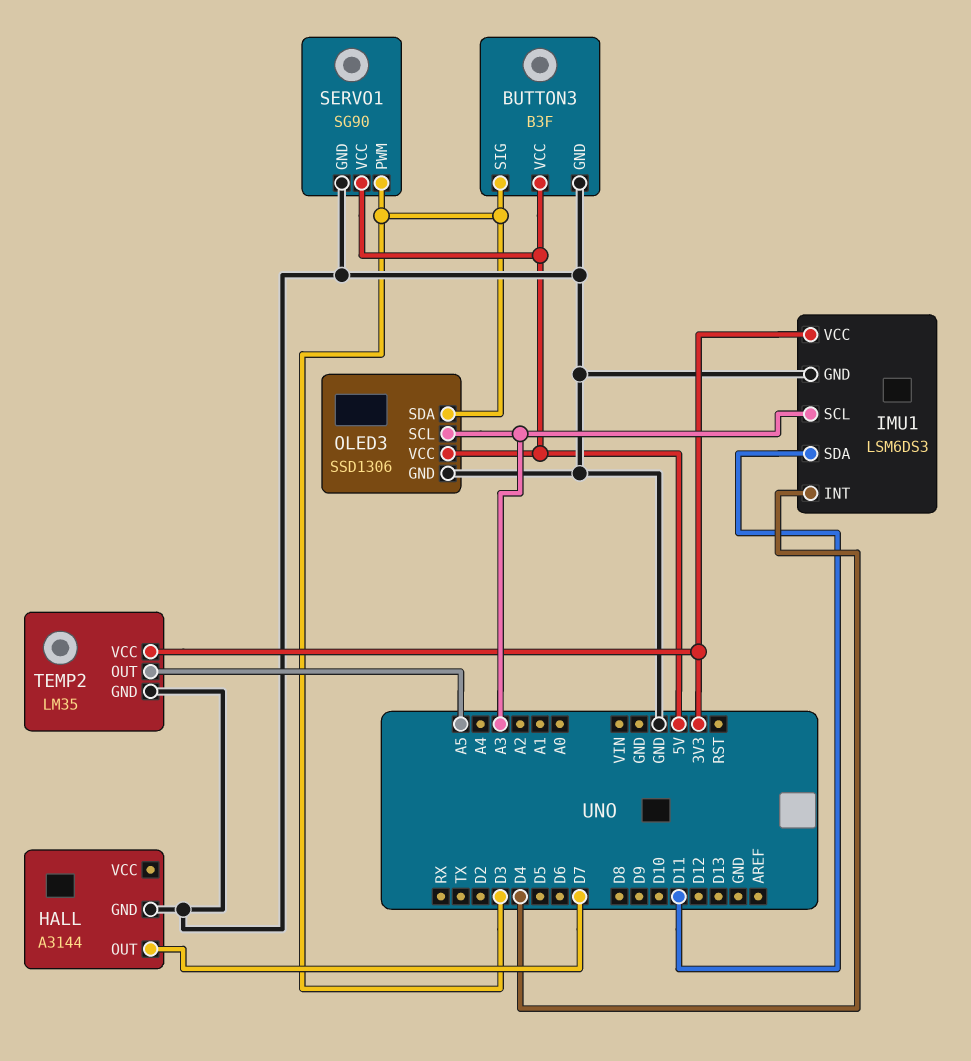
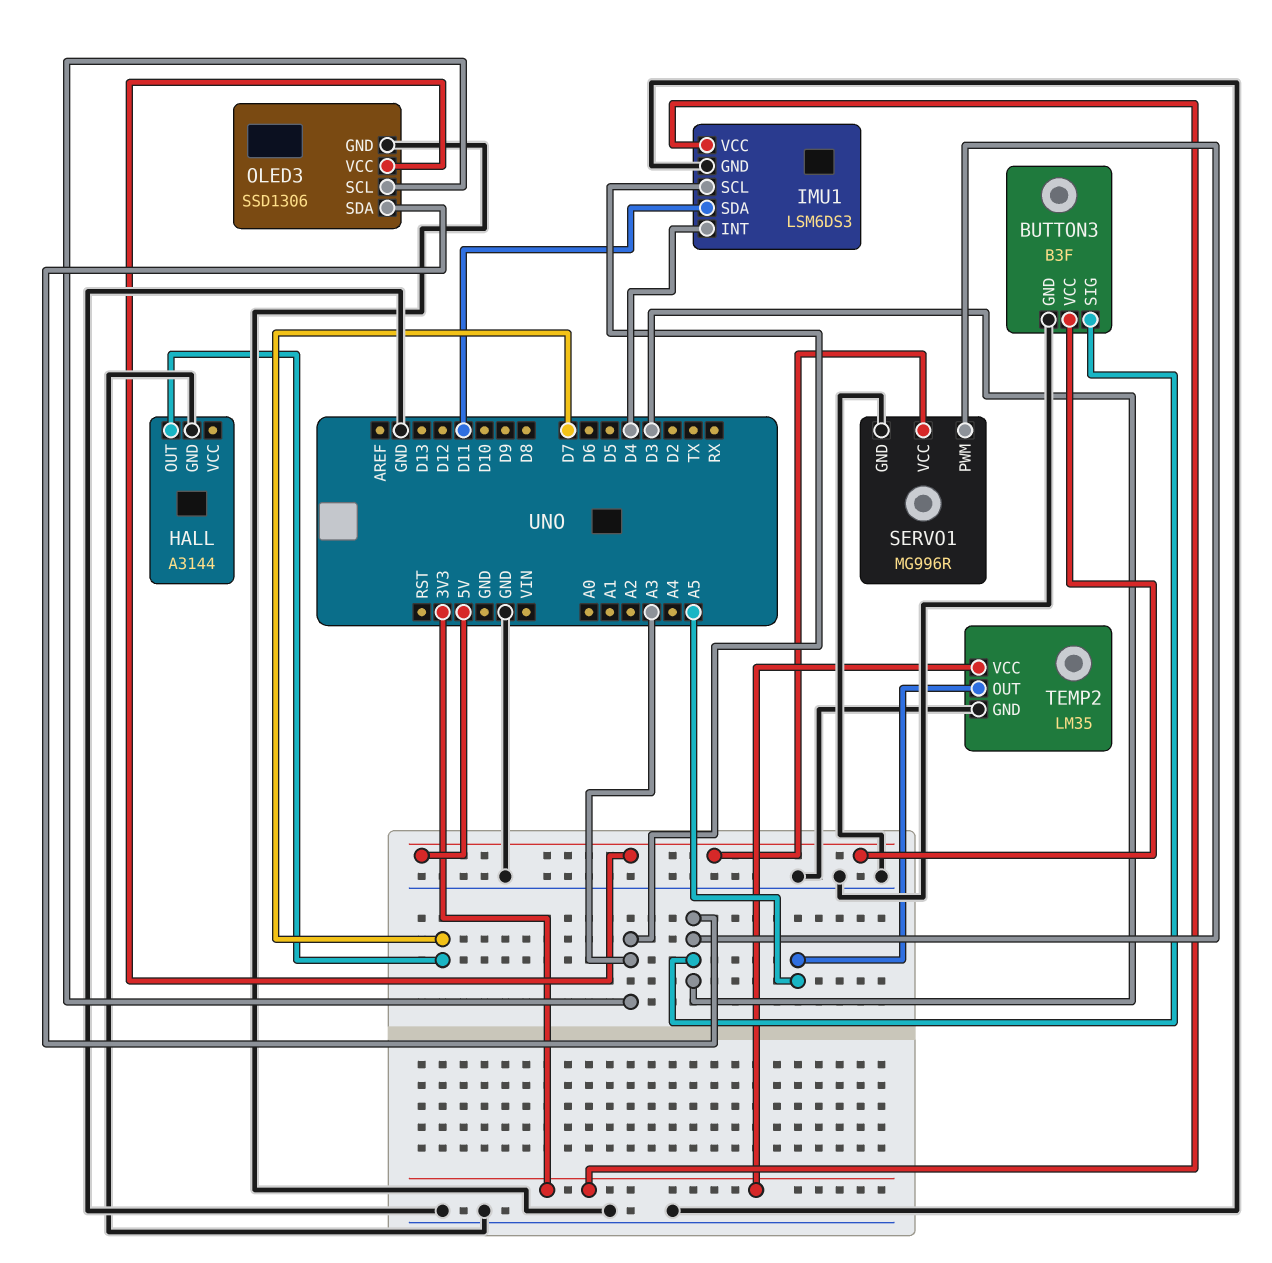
SERVO1: SG90 -> MG996R

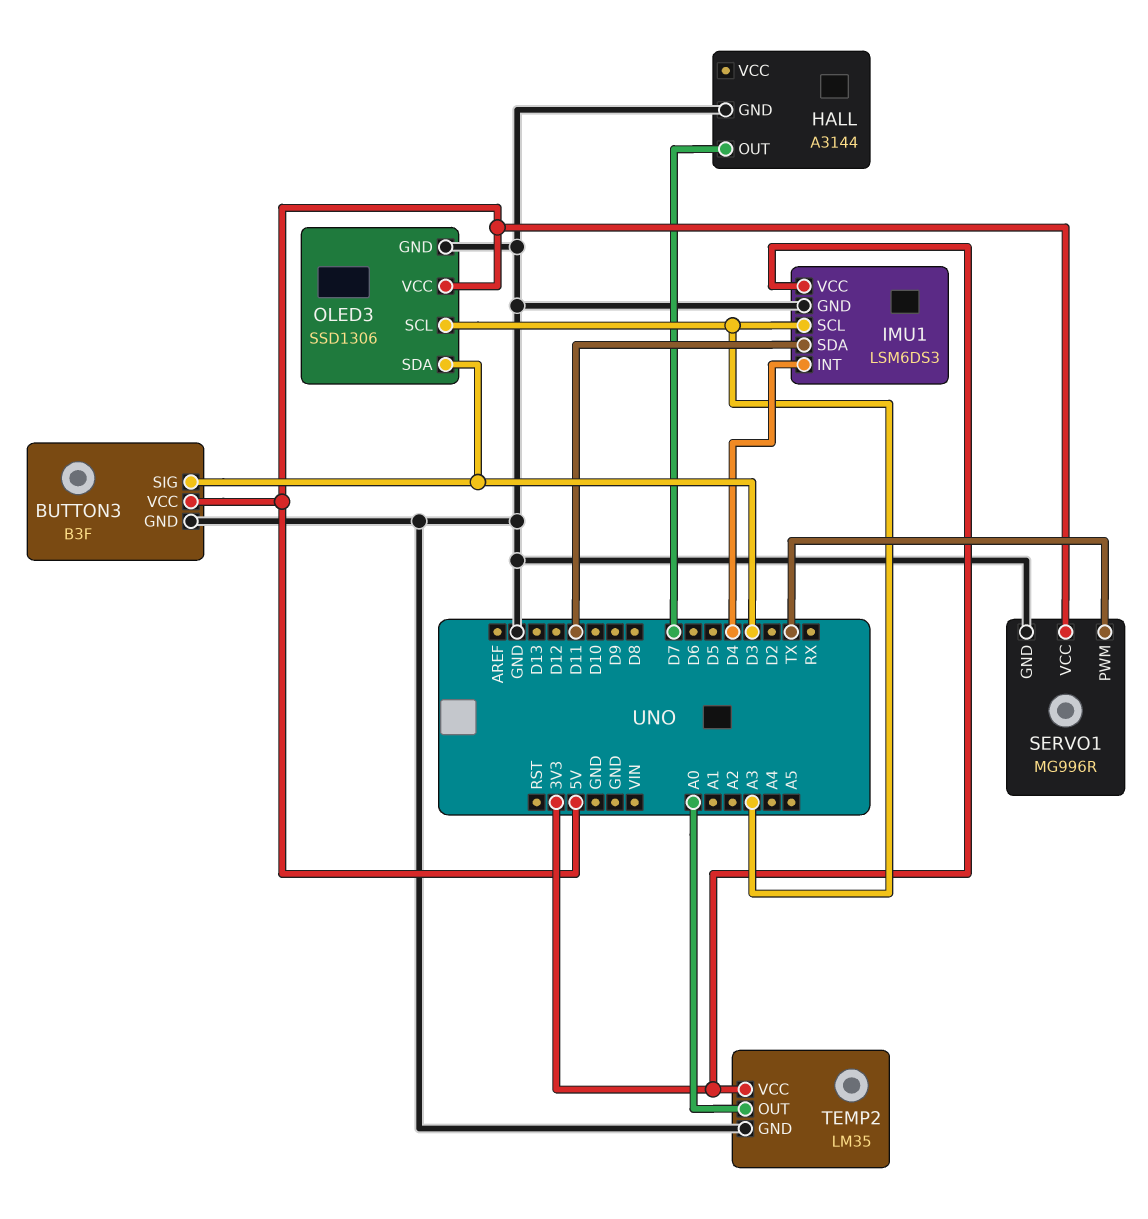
SERVO1 pin PWM: D3 -> TX
TEMP2 pin OUT: A5 -> A0

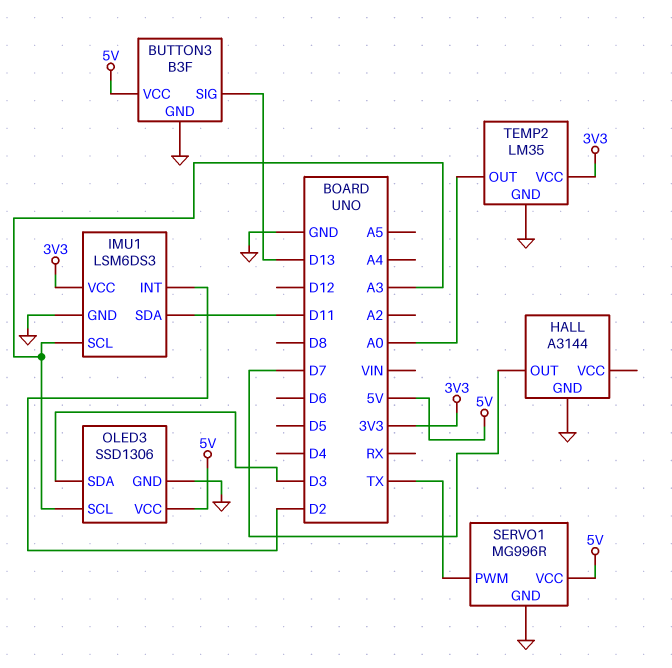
BUTTON3 pin SIG: D3 -> D13
IMU1 pin INT: D4 -> D2

